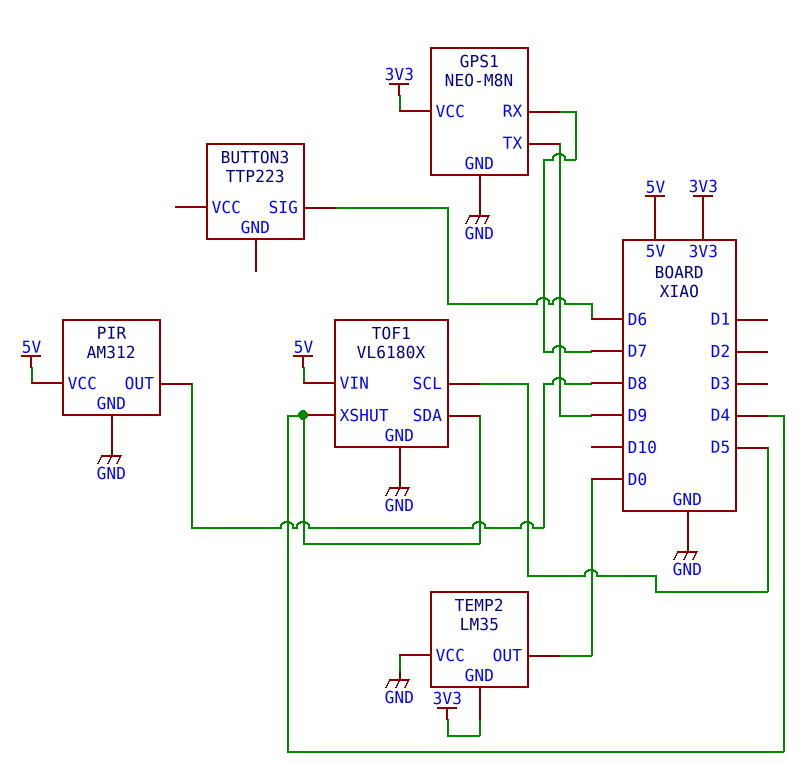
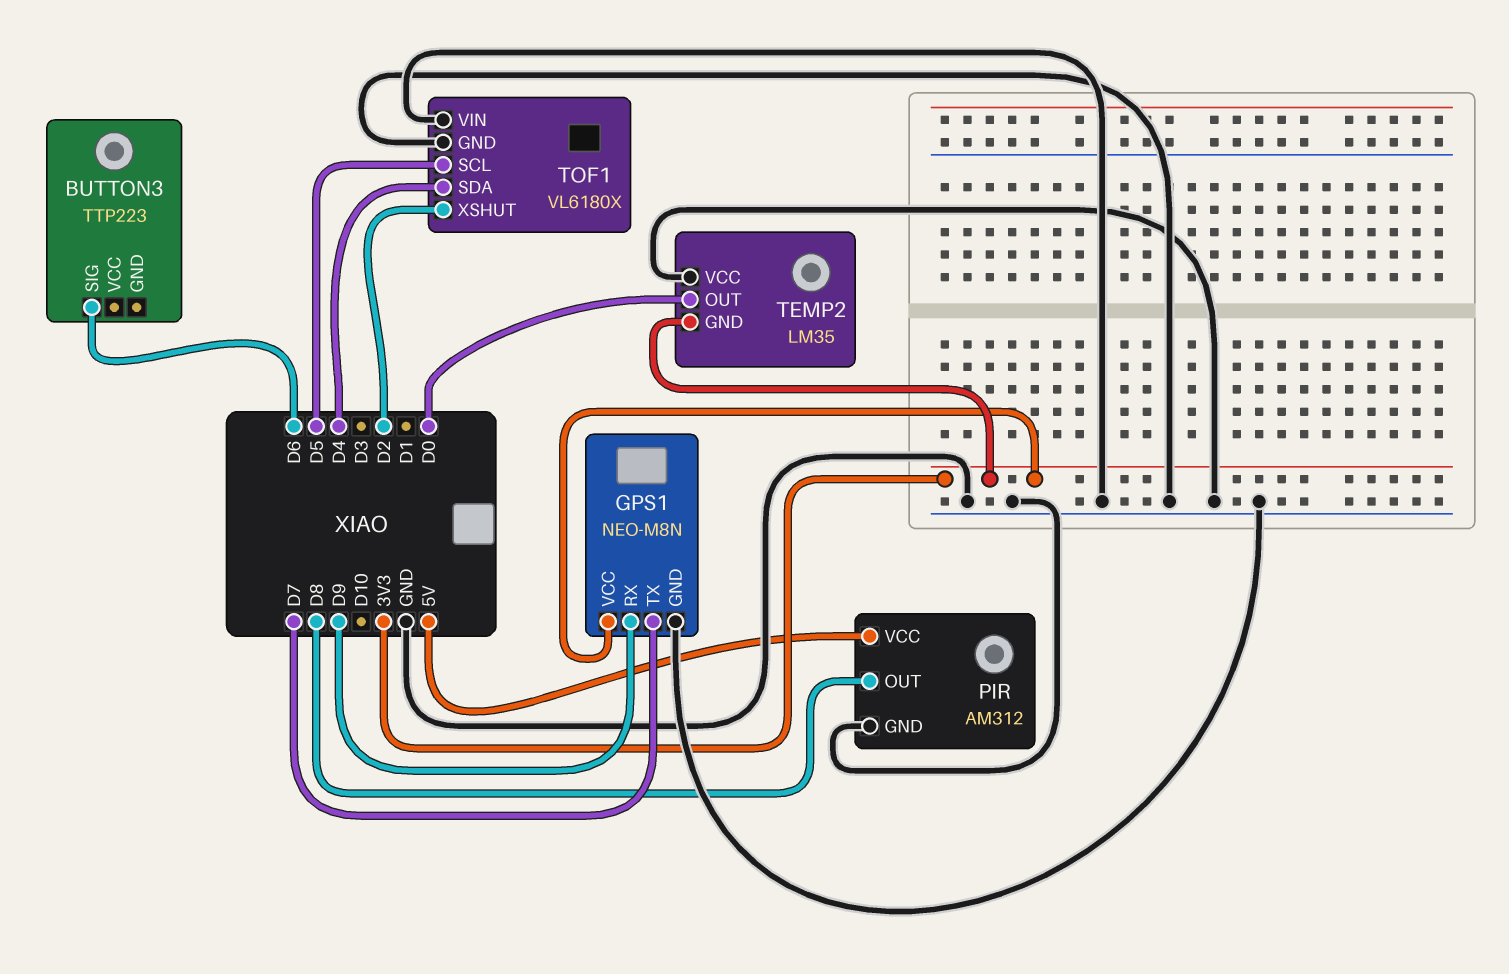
GPS1 pin RX: D7 -> D9
GPS1 pin TX: D9 -> D7
TOF1 pin VIN: 5V -> GND
TOF1 pin XSHUT: D4 -> D2

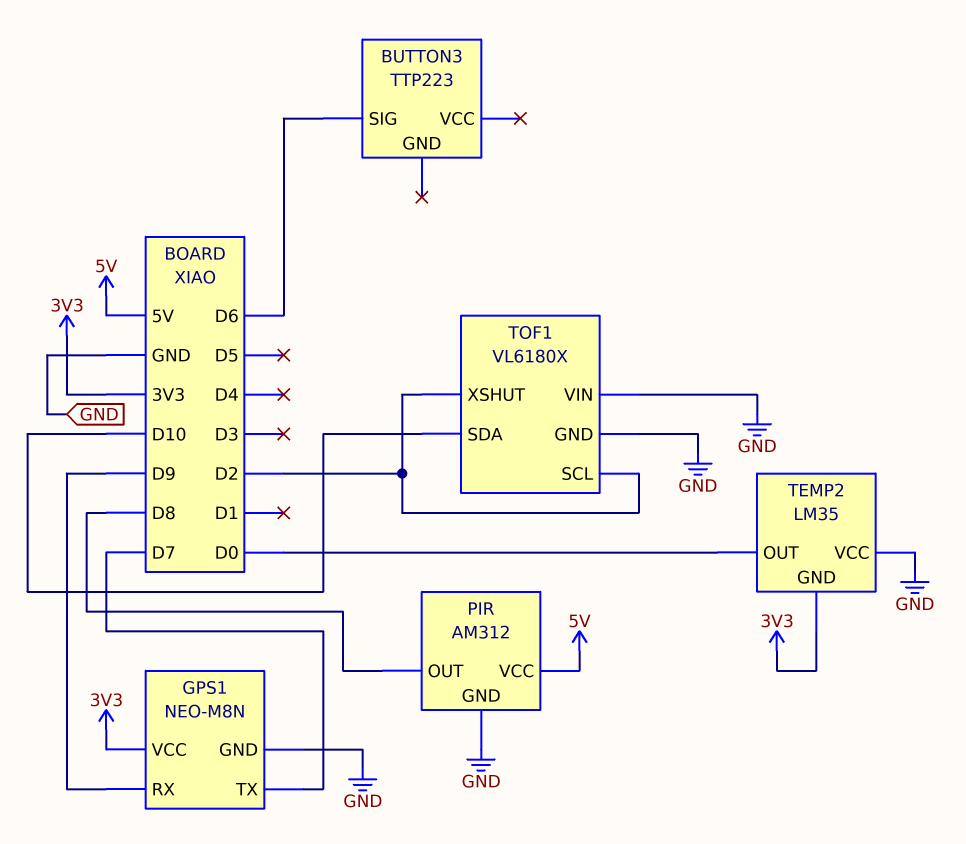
TOF1 pin SCL: D5 -> D2
TOF1 pin SDA: D4 -> D10

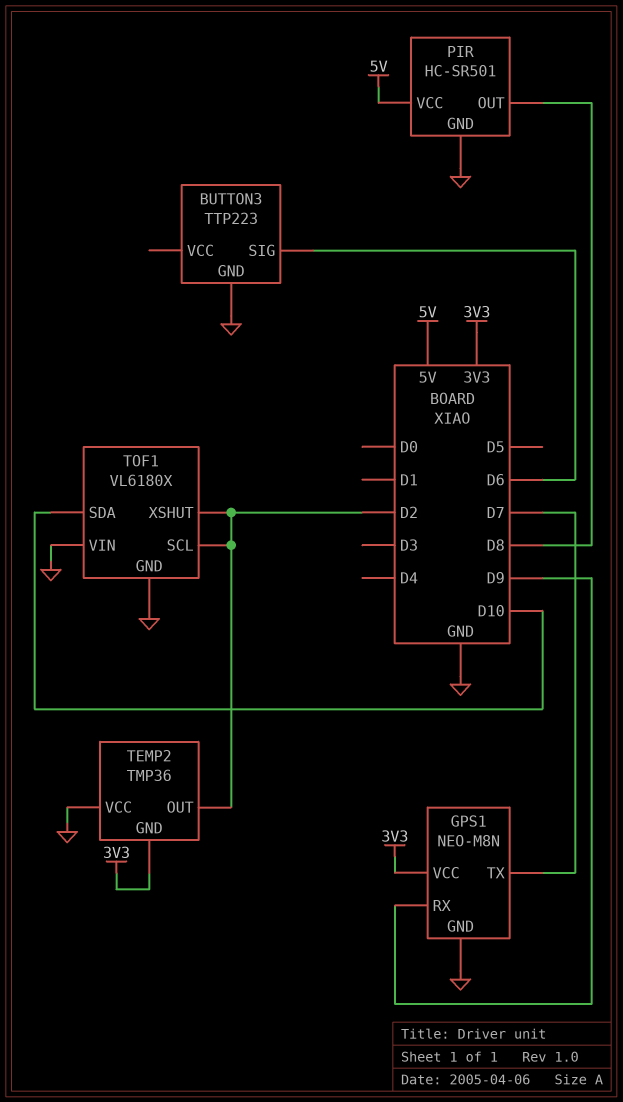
BUTTON3 pin GND: none -> GND
PIR: AM312 -> HC-SR501
TEMP2: LM35 -> TMP36
TEMP2 pin OUT: D0 -> D2

